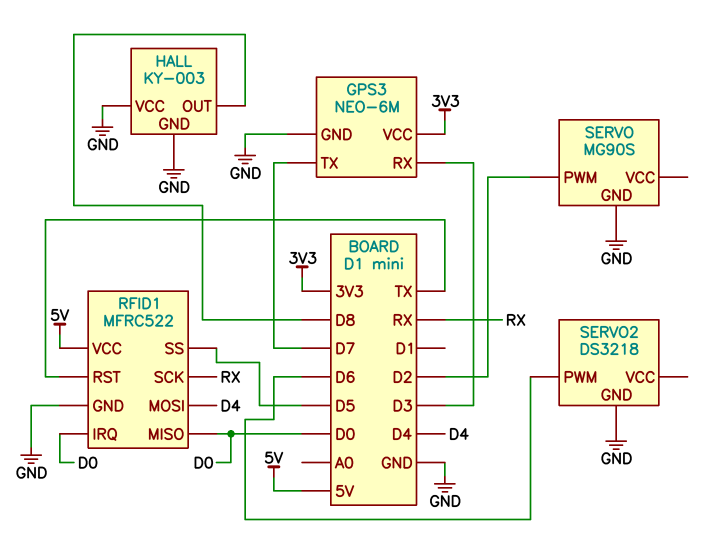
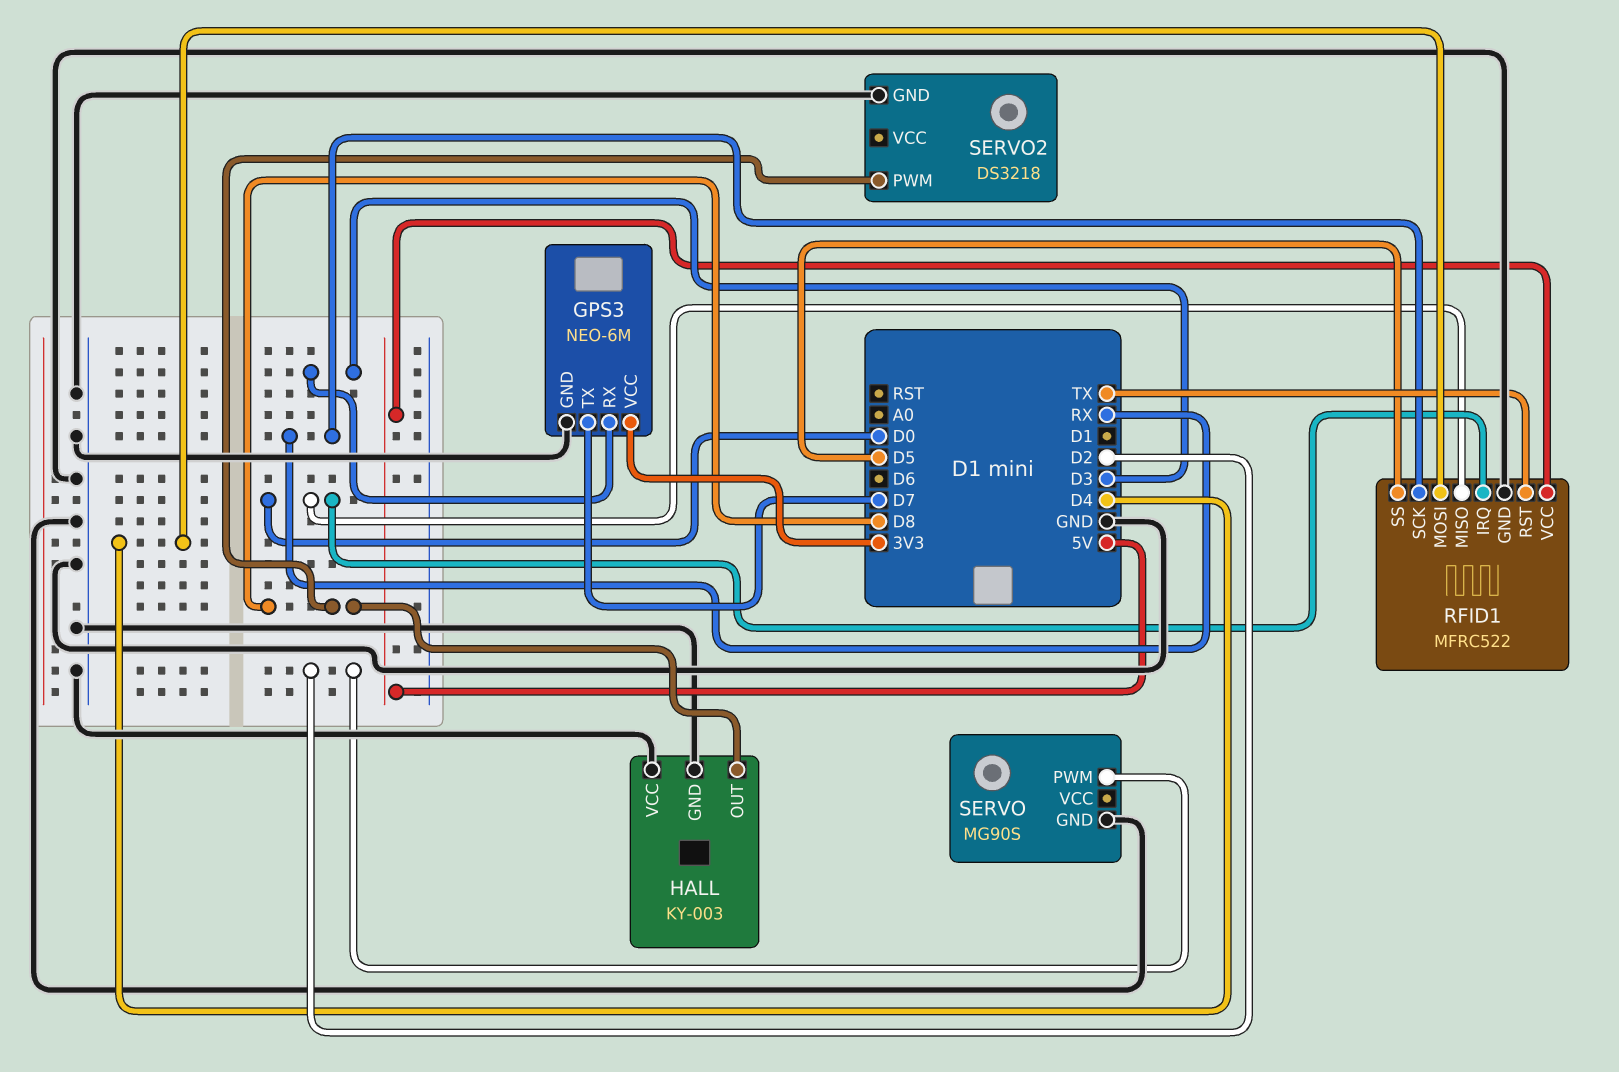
SERVO2 pin PWM: D6 -> D8

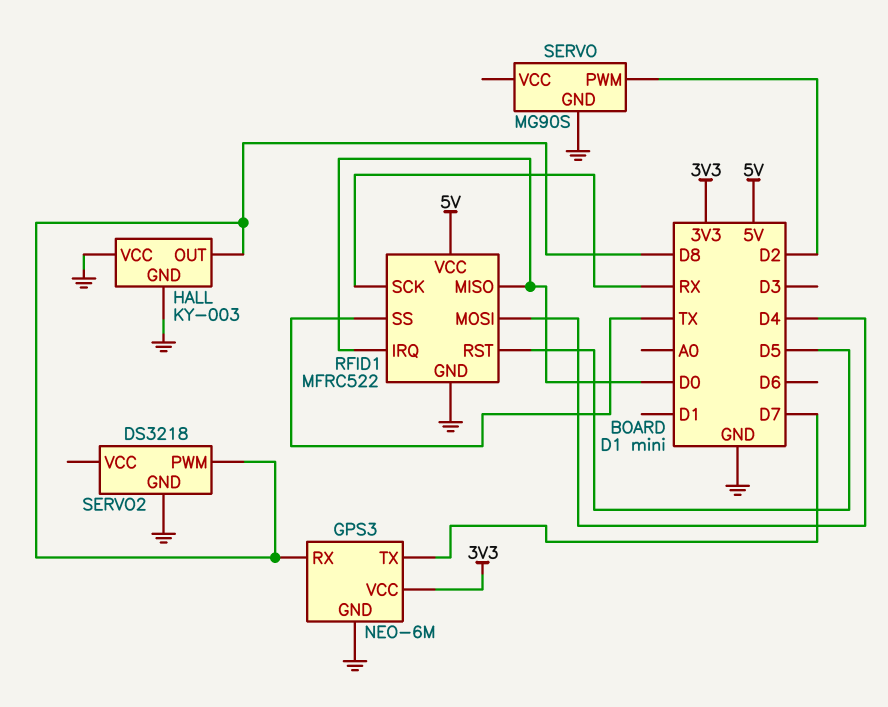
GPS3 pin RX: D3 -> D8
RFID1 pin RST: TX -> D5
RFID1 pin SS: D5 -> TX

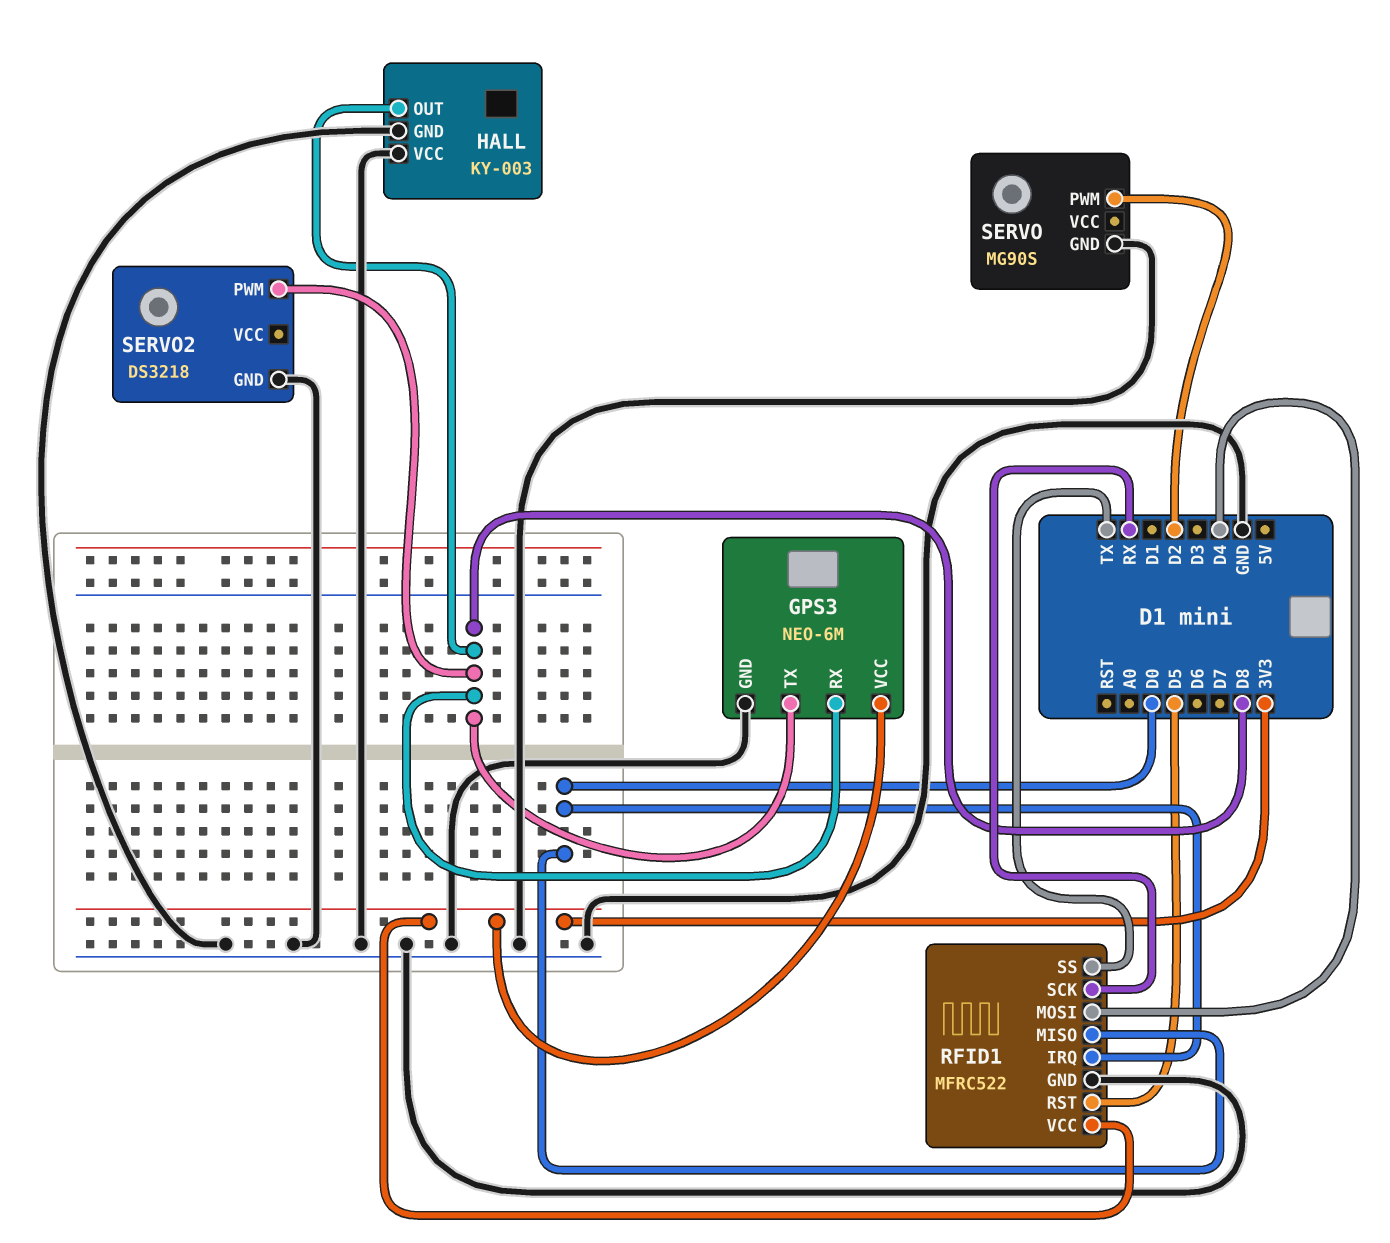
GPS3 pin TX: D7 -> D8
RFID1 pin VCC: 5V -> 3V3

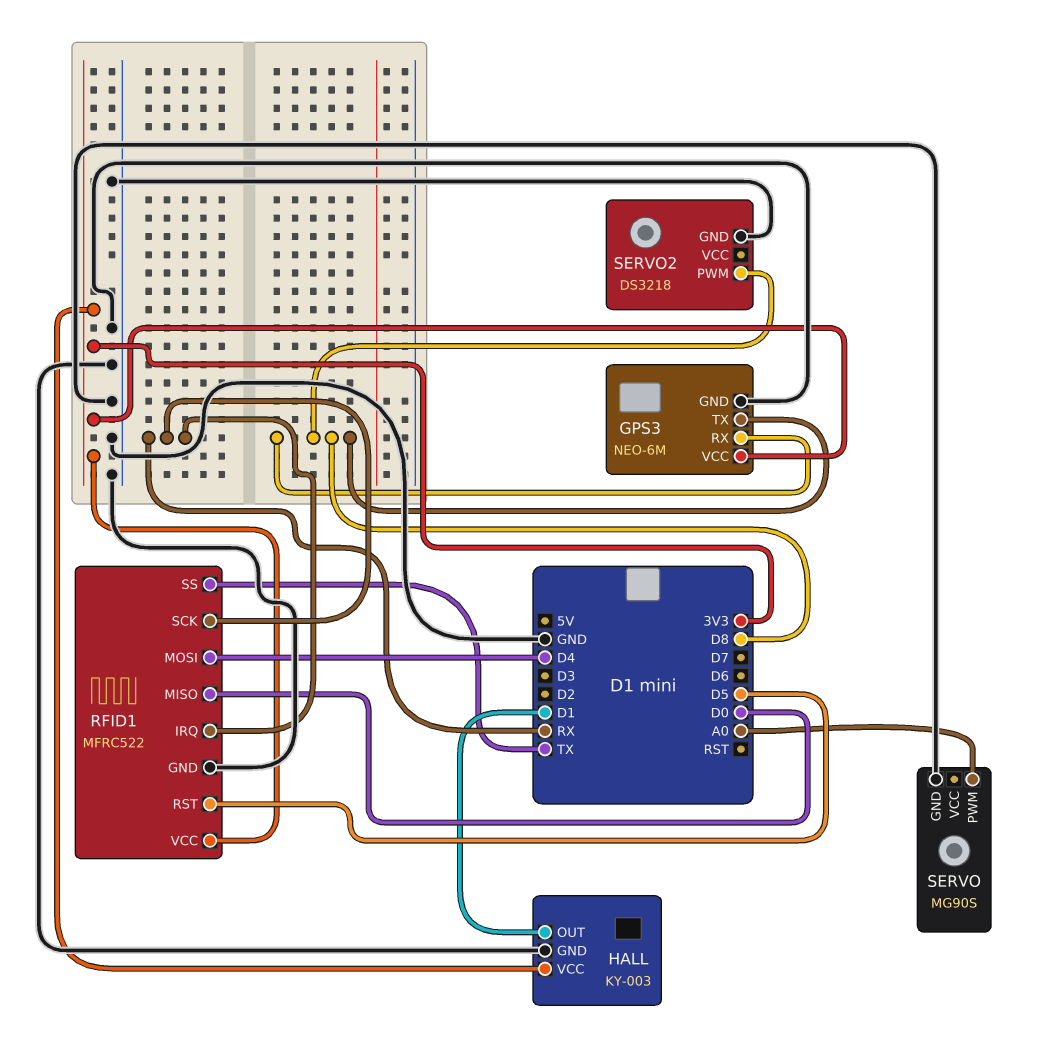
HALL pin OUT: D8 -> D1
HALL pin VCC: GND -> 3V3
RFID1 pin IRQ: D0 -> RX
SERVO pin PWM: D2 -> A0

